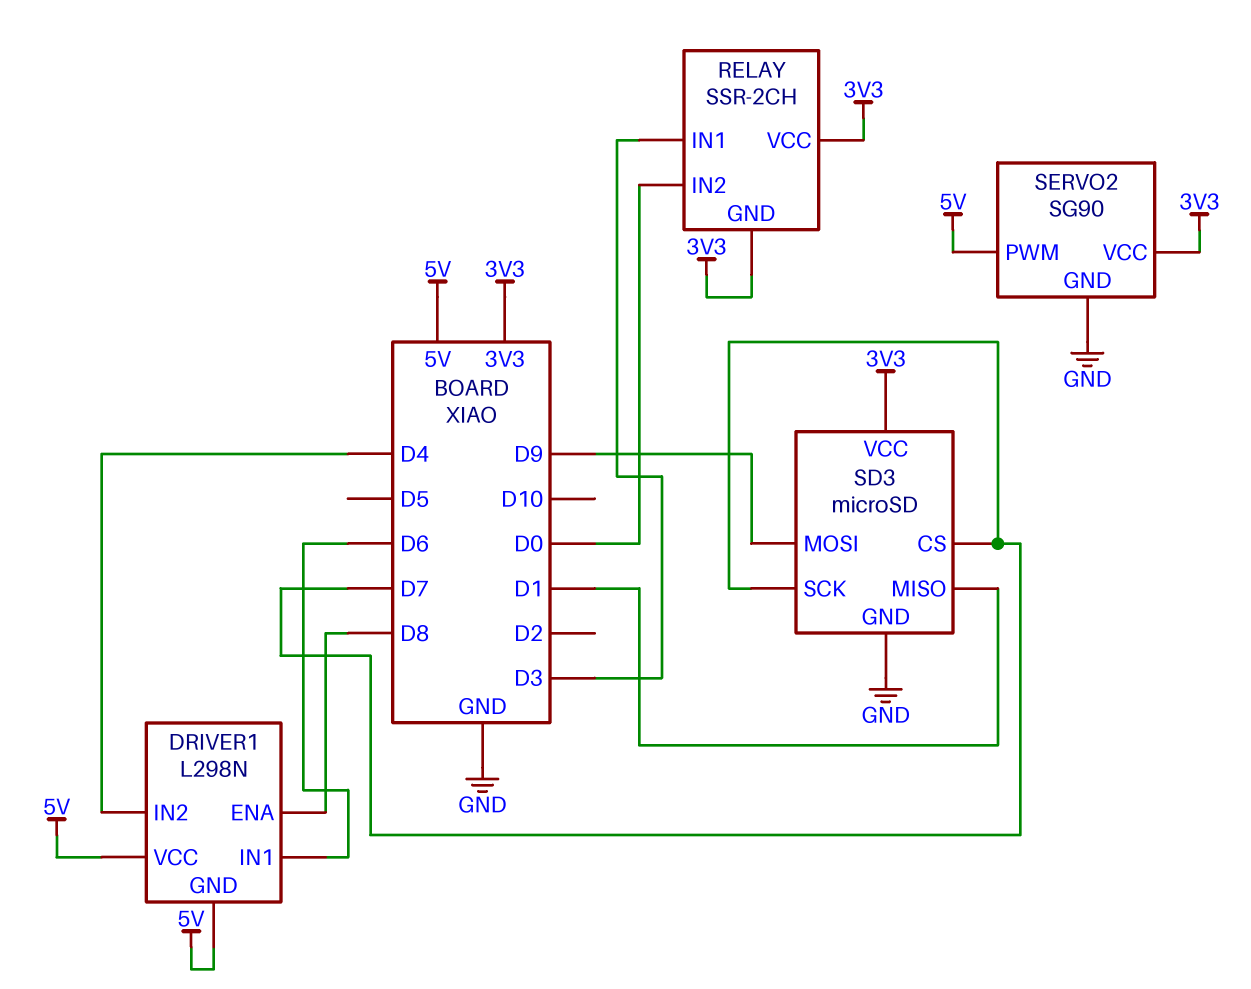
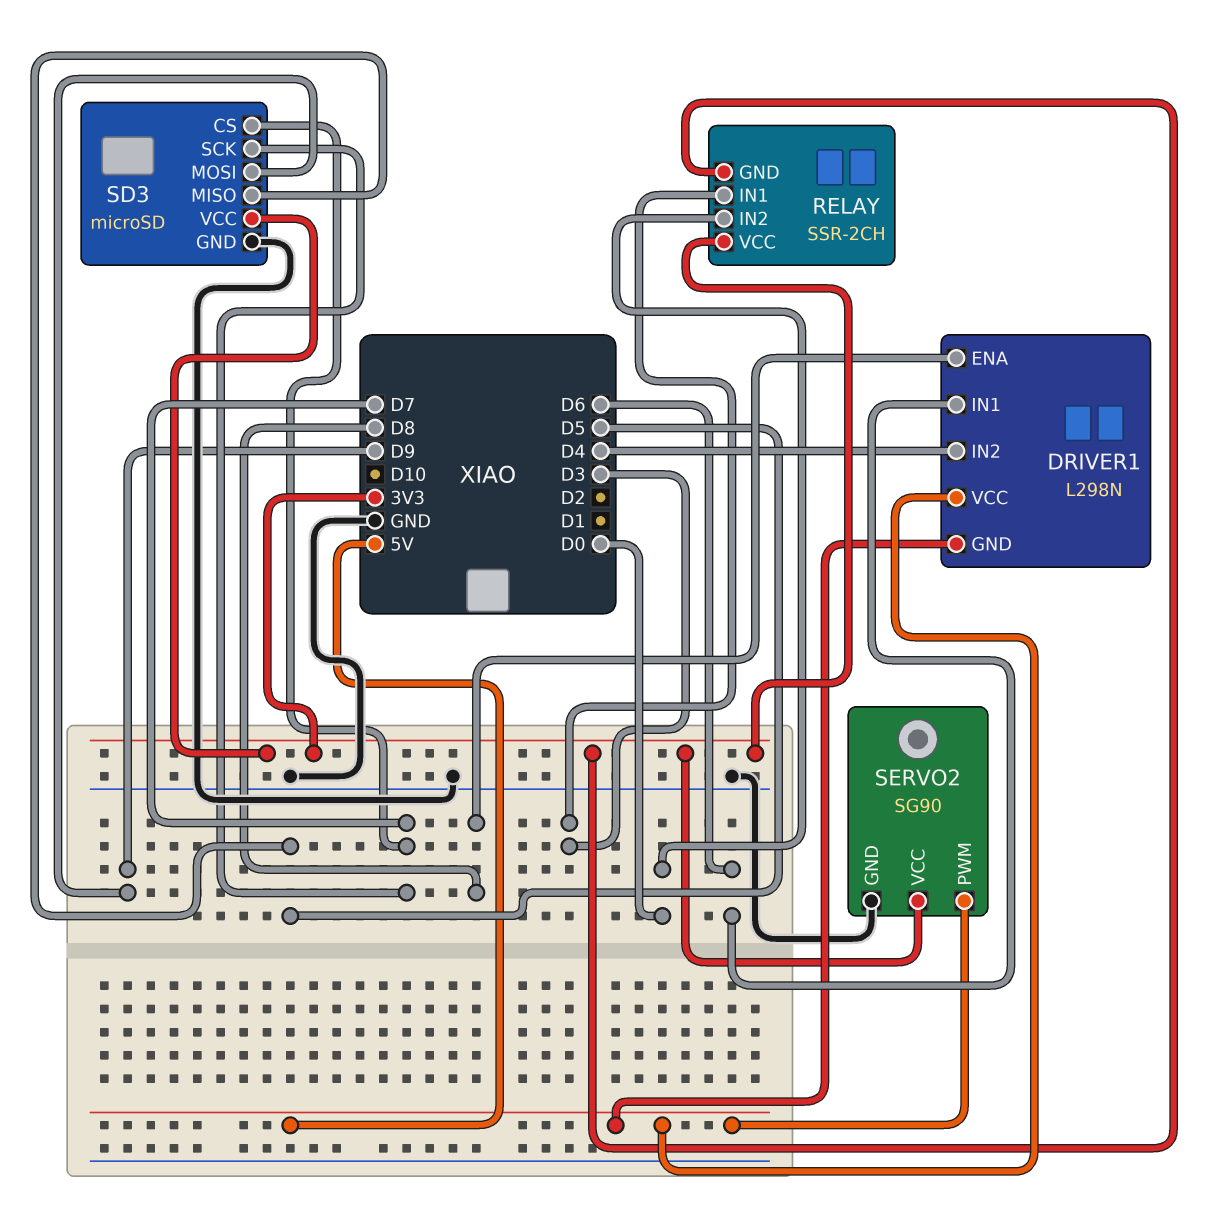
SD3 pin MISO: D1 -> D5

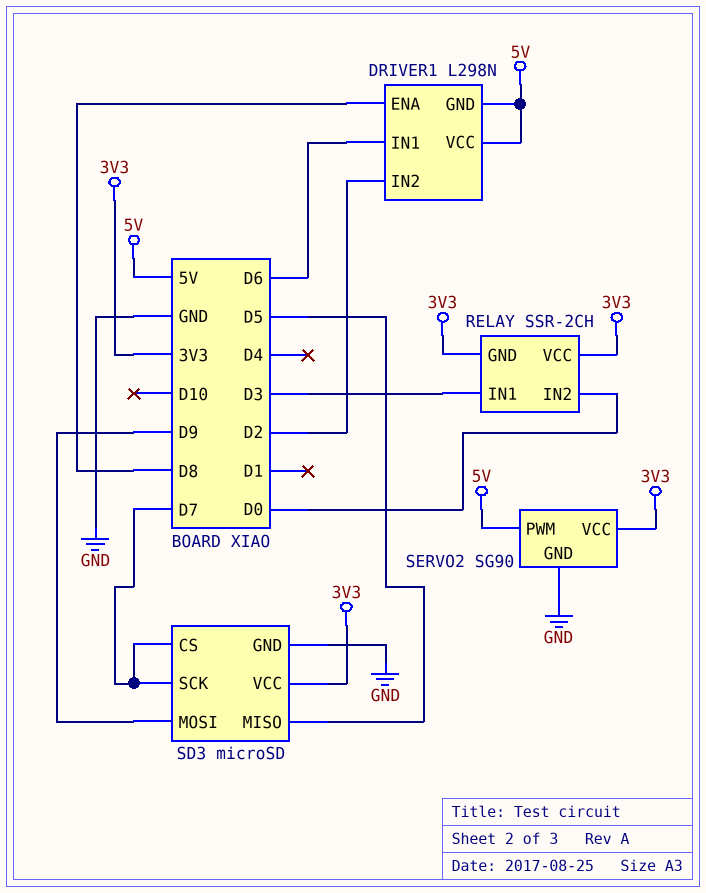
DRIVER1 pin IN2: D4 -> D2

